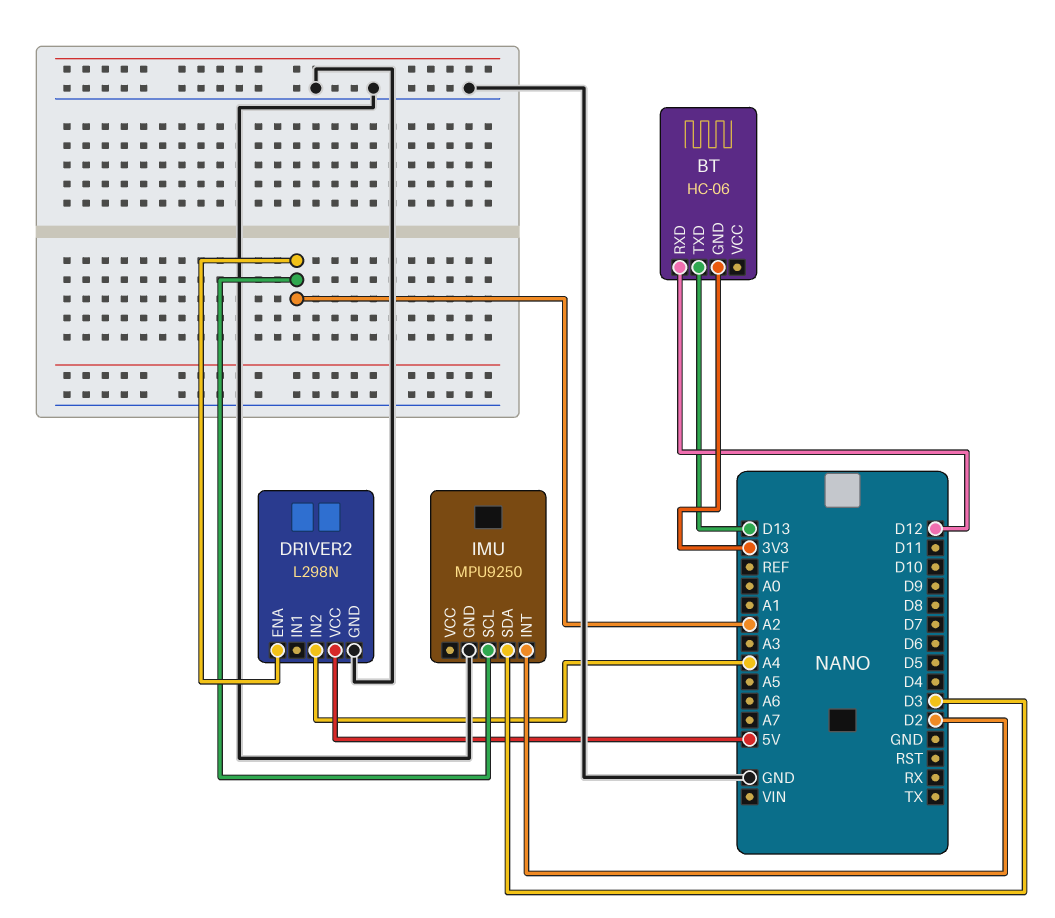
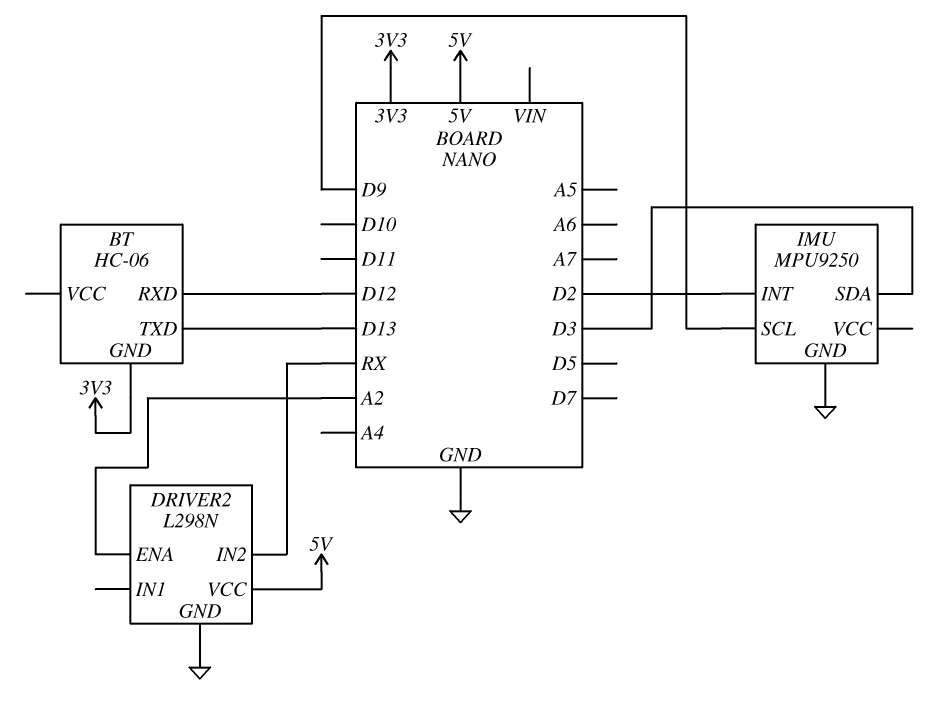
DRIVER2 pin IN2: A4 -> RX
IMU pin SCL: A2 -> D9

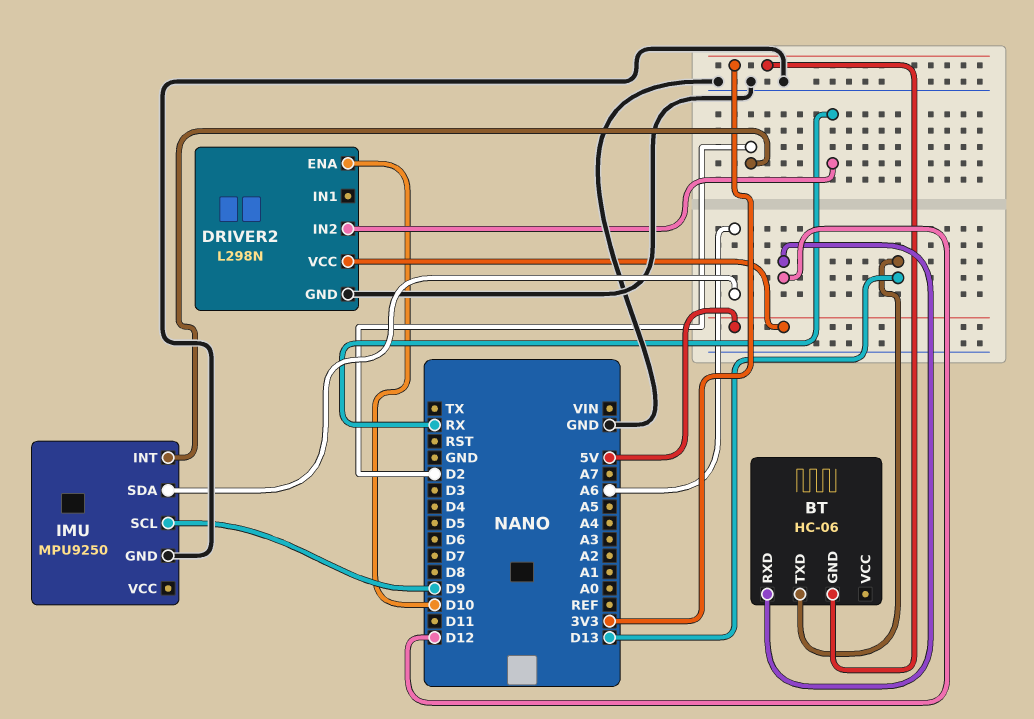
DRIVER2 pin ENA: A2 -> D10
IMU pin SDA: D3 -> A6

